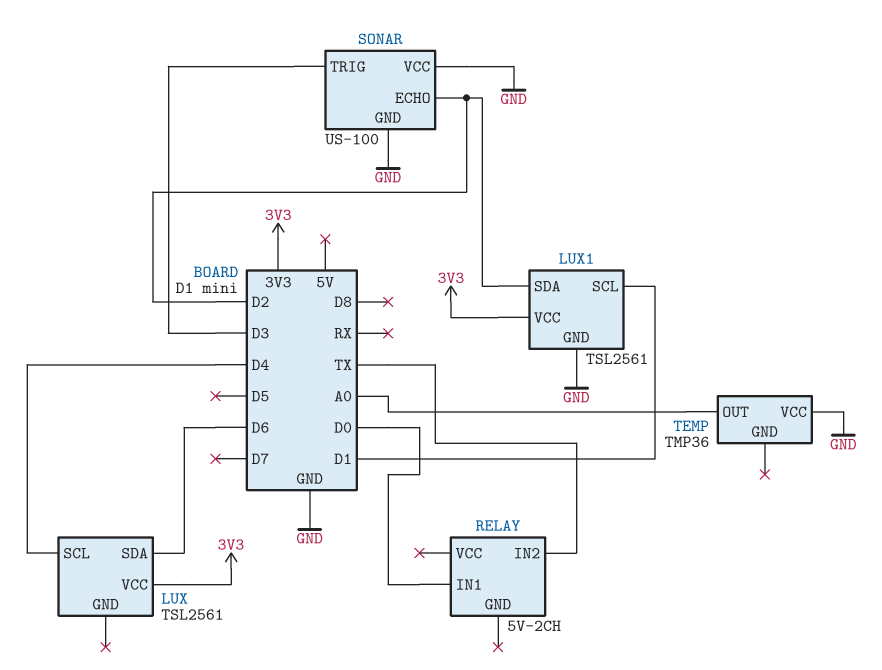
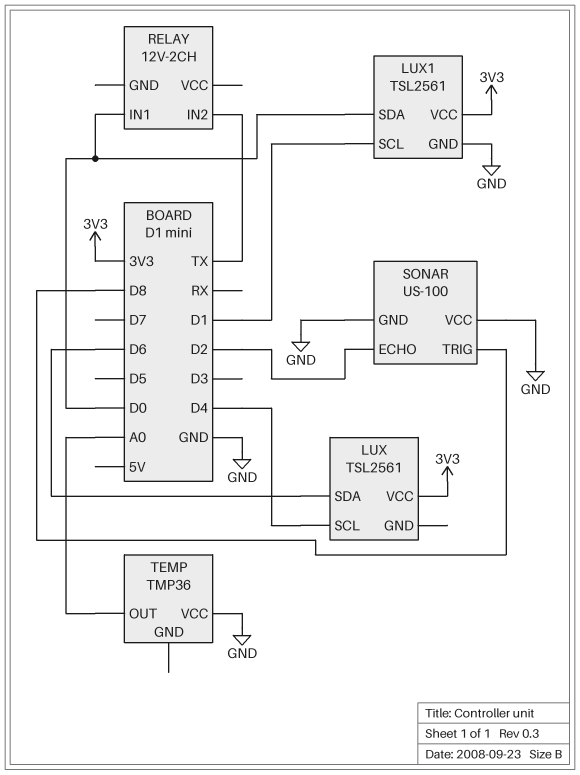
LUX1 pin SDA: D2 -> D0
RELAY: 5V-2CH -> 12V-2CH
SONAR pin TRIG: D3 -> D8

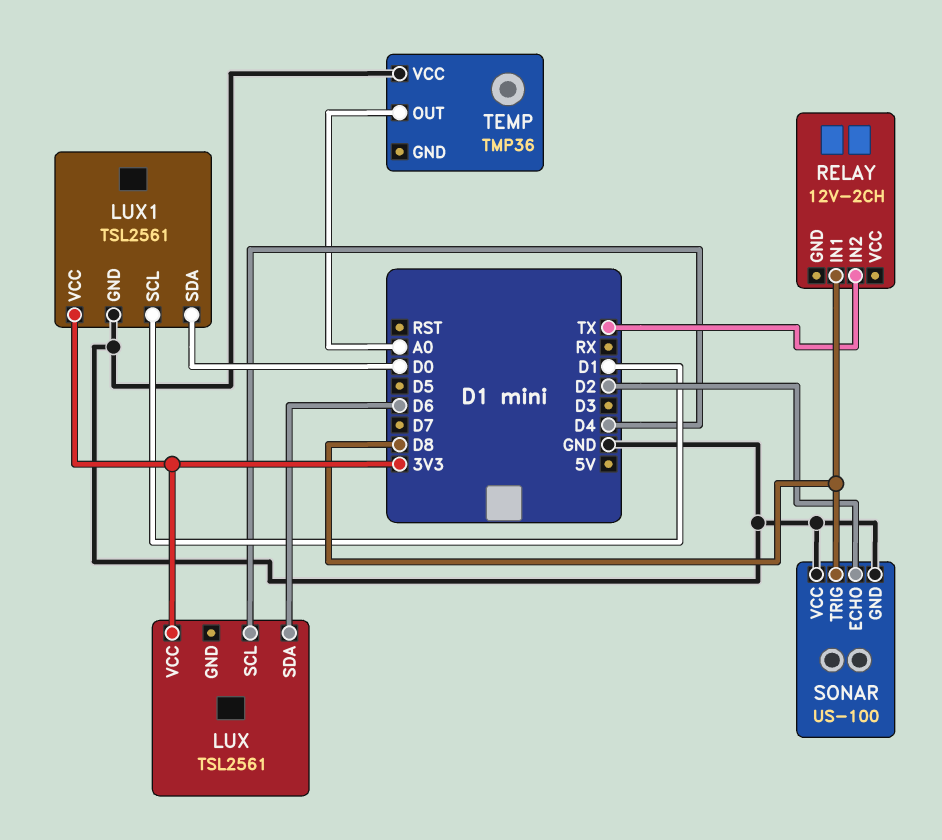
RELAY pin IN1: D0 -> D8

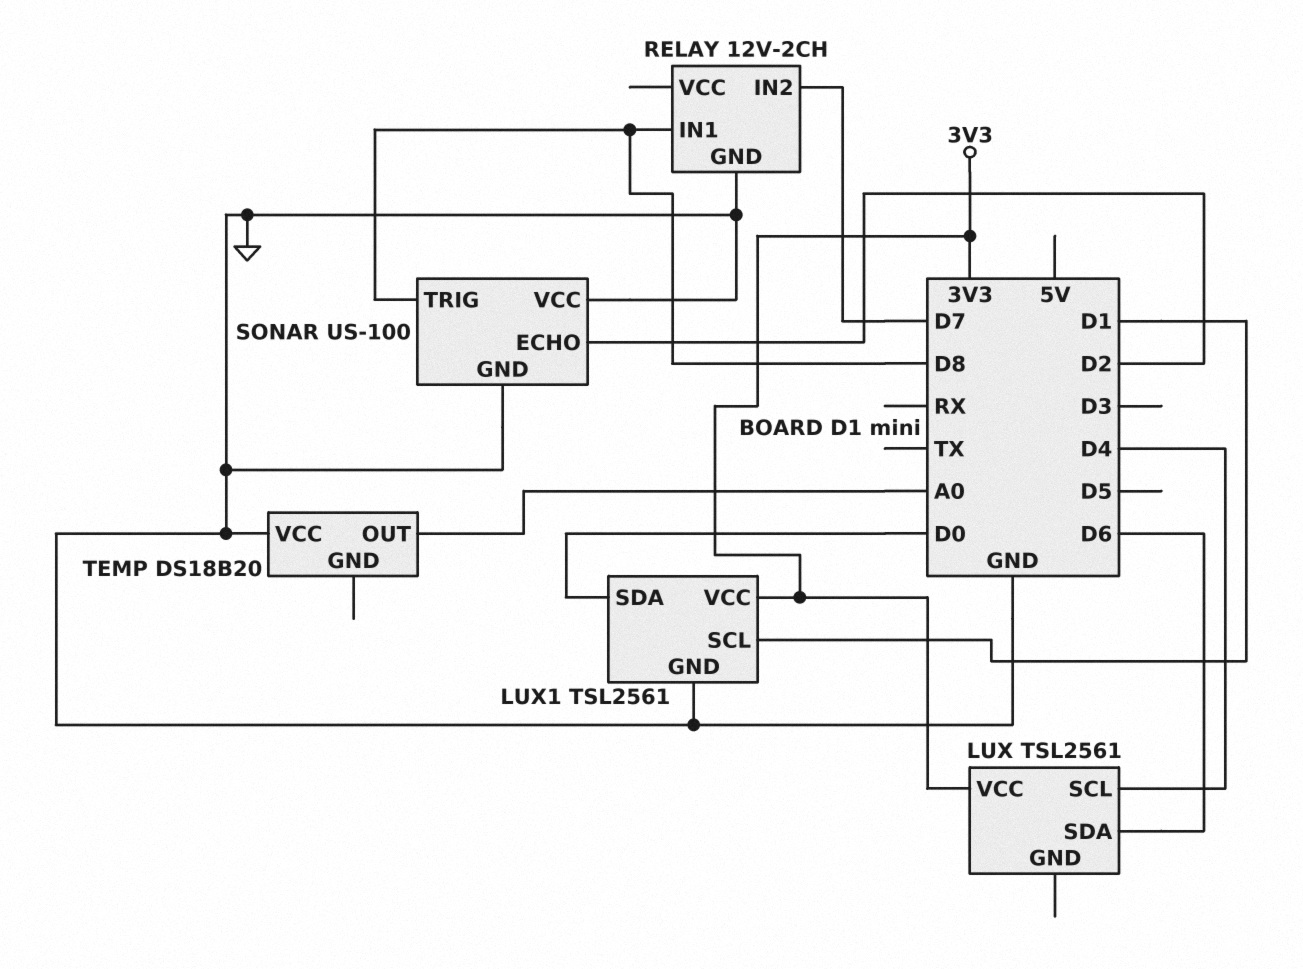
RELAY pin GND: none -> GND
RELAY pin IN2: TX -> D7
TEMP: TMP36 -> DS18B20

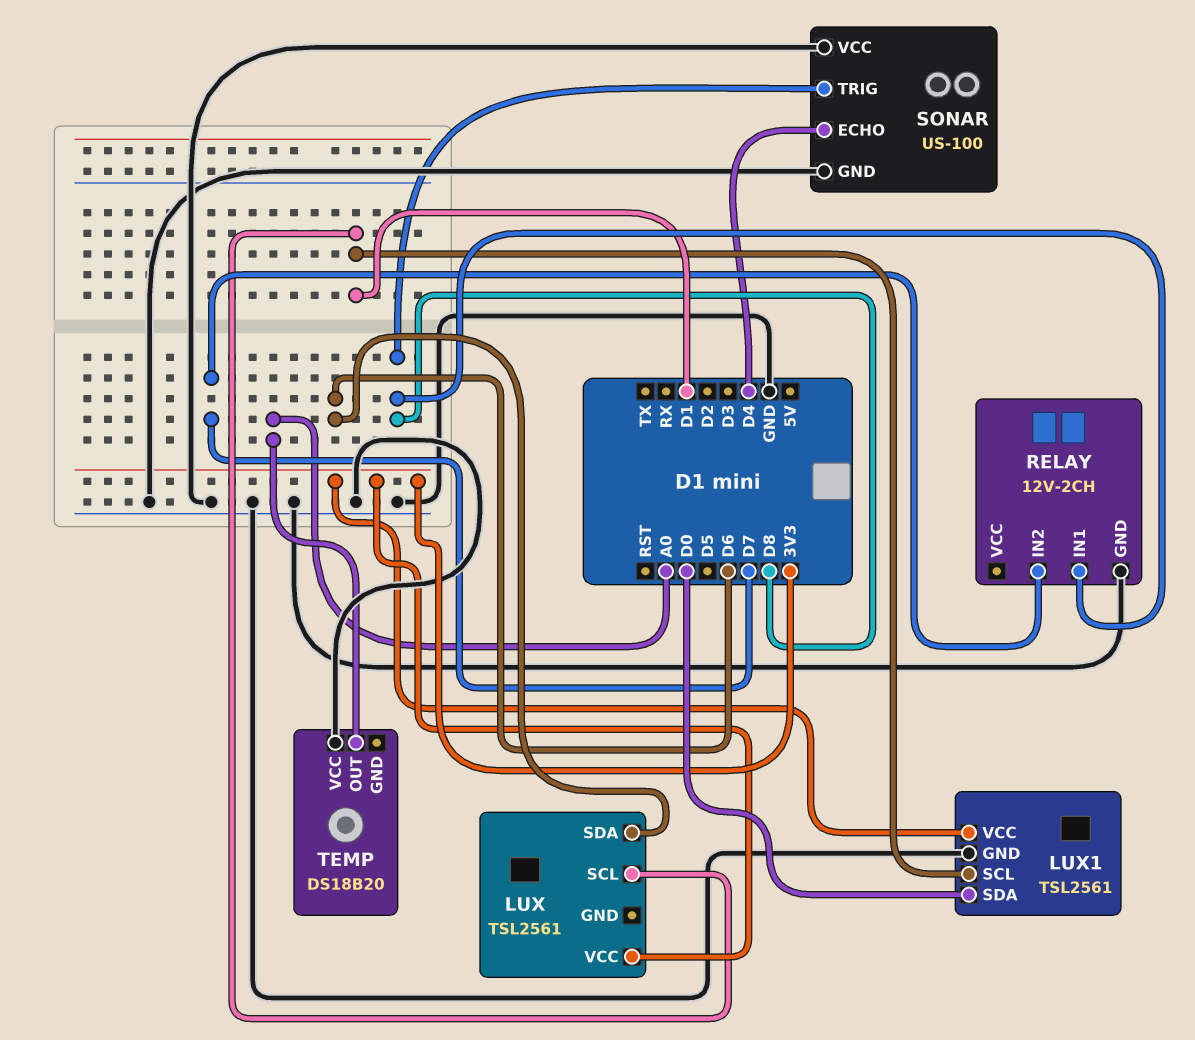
LUX pin SCL: D4 -> D1
SONAR pin ECHO: D2 -> D4

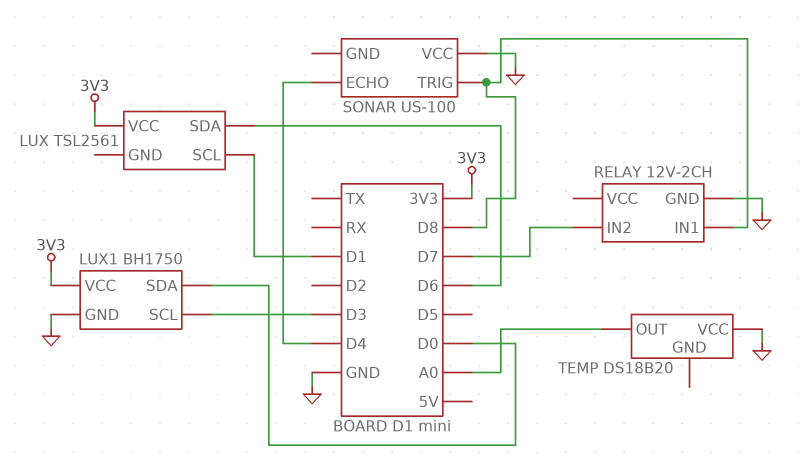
LUX1: TSL2561 -> BH1750
LUX1 pin SCL: D1 -> D3
SONAR pin GND: GND -> none

